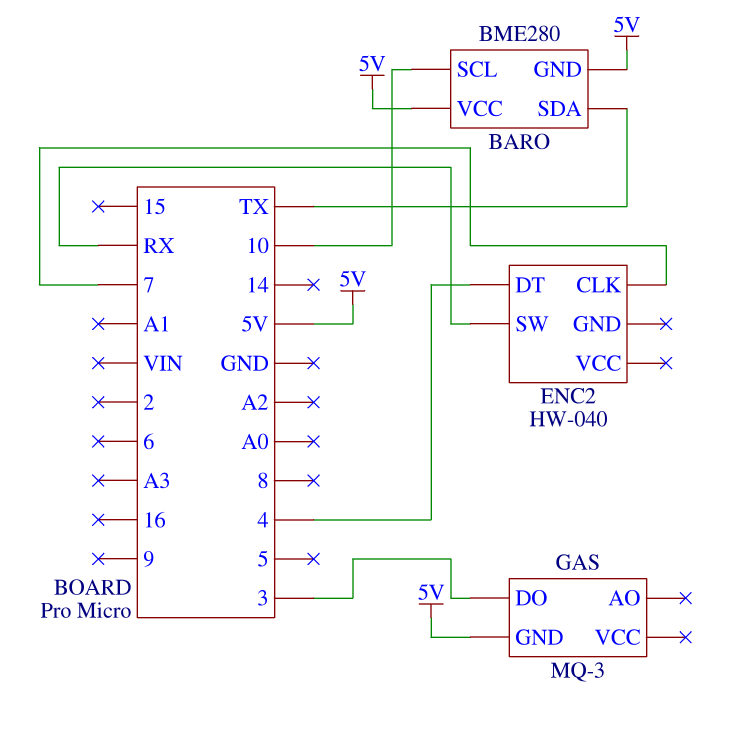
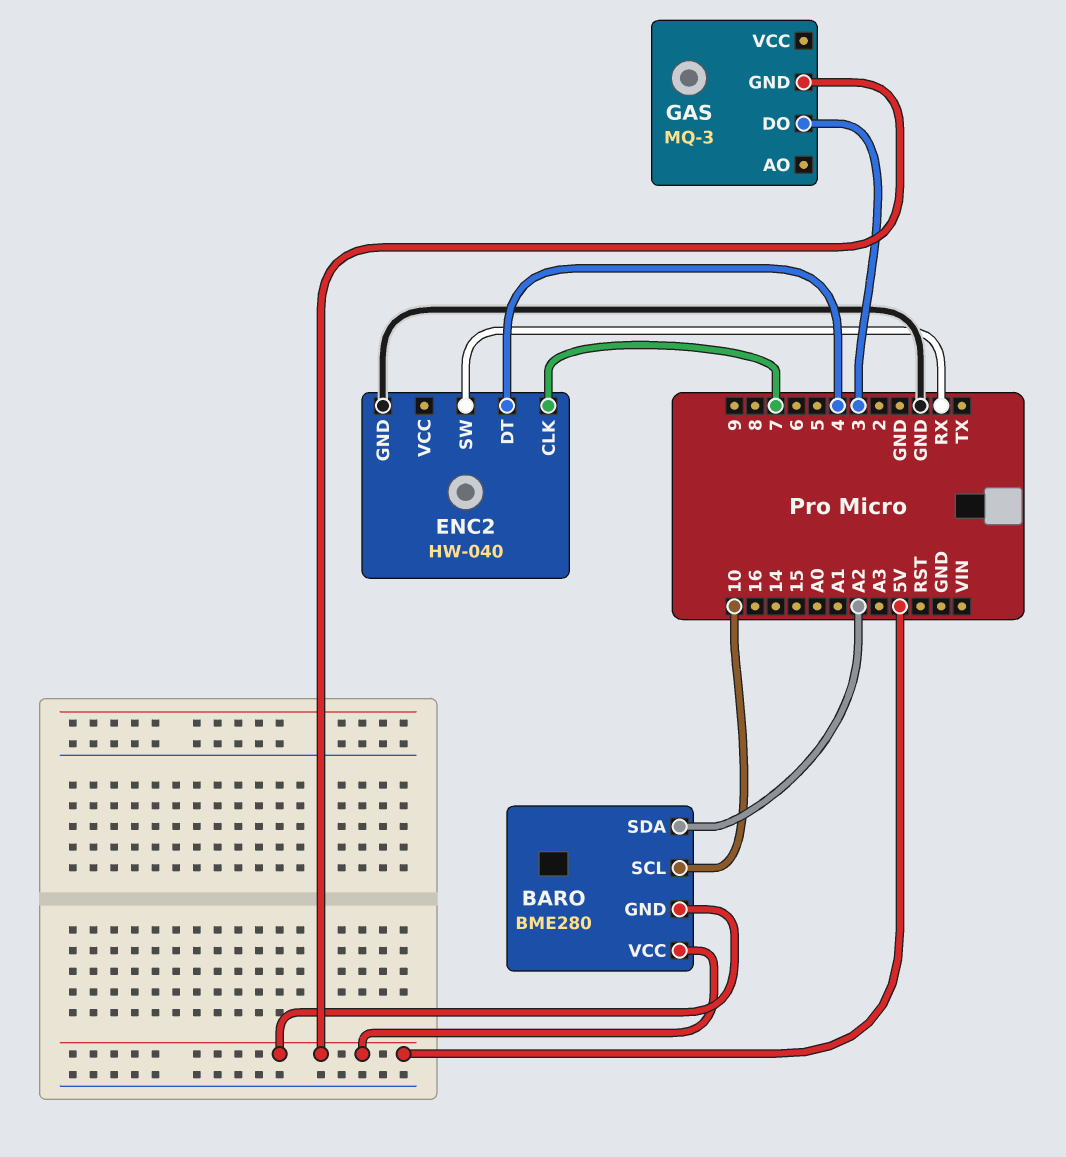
BARO pin SDA: TX -> A2
ENC2 pin GND: none -> GND

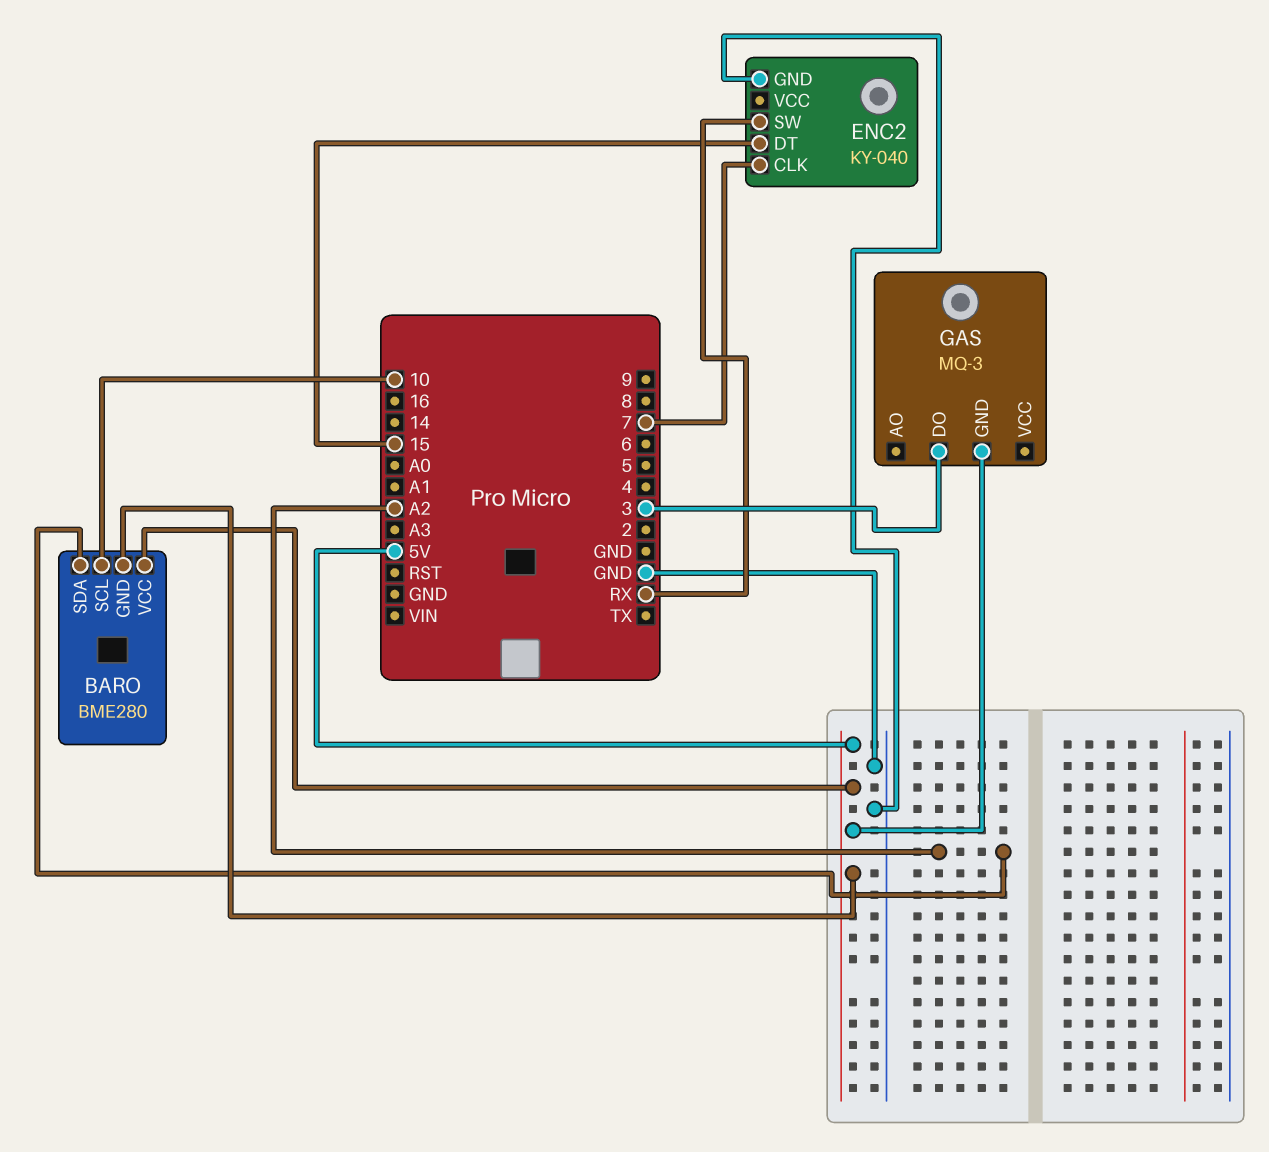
ENC2: HW-040 -> KY-040
ENC2 pin DT: 4 -> 15

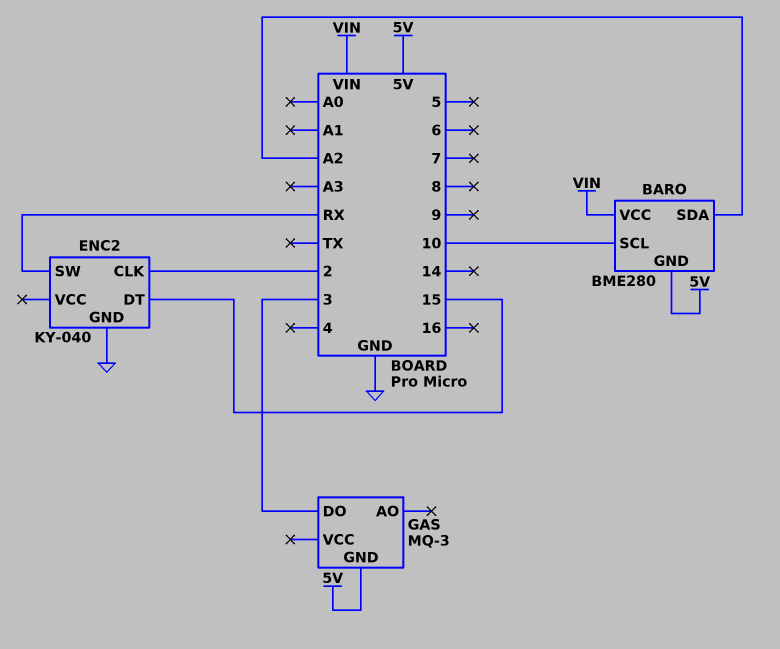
BARO pin VCC: 5V -> VIN
ENC2 pin CLK: 7 -> 2

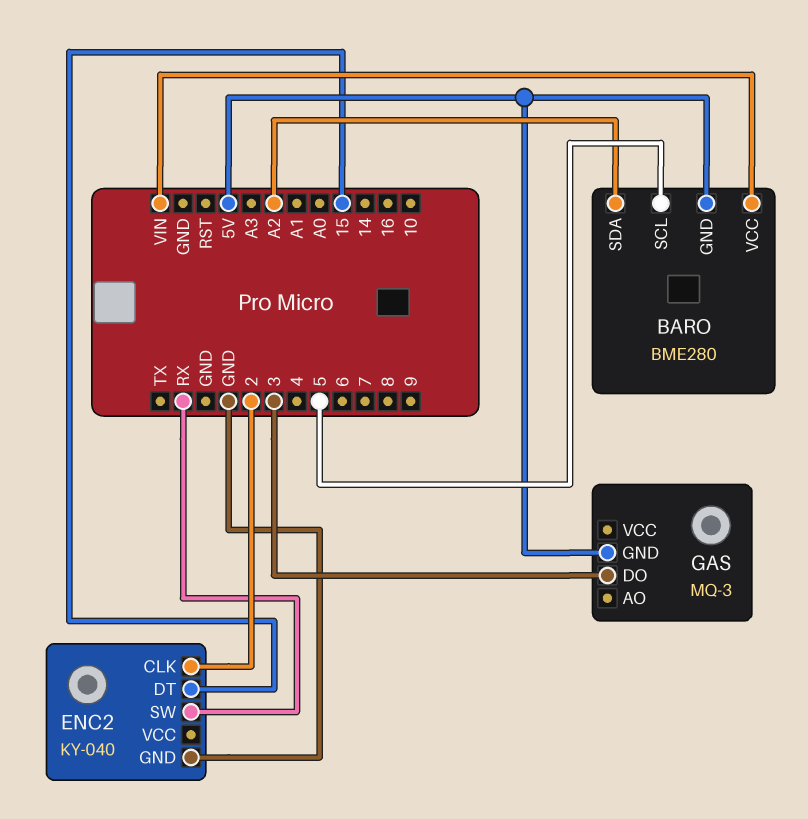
BARO pin SCL: 10 -> 5

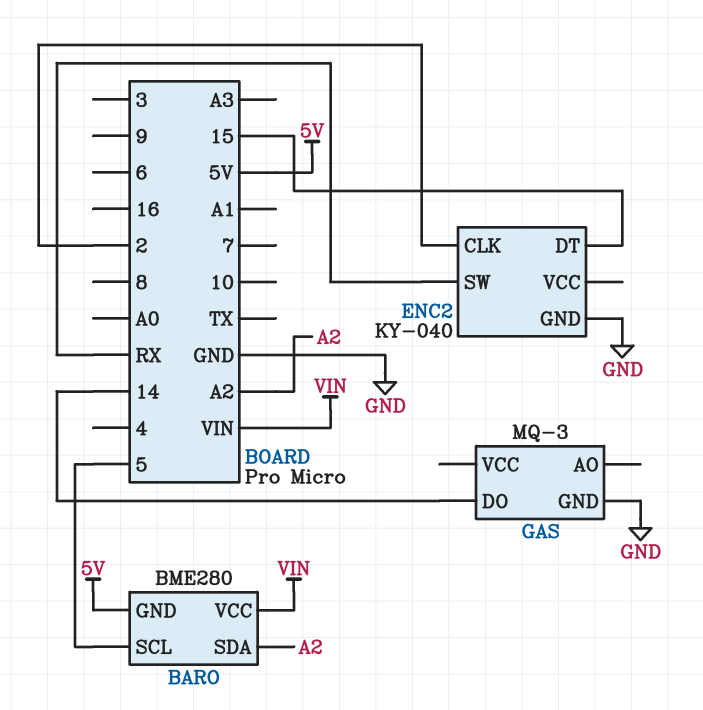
GAS pin DO: 3 -> 14
GAS pin GND: 5V -> GND

